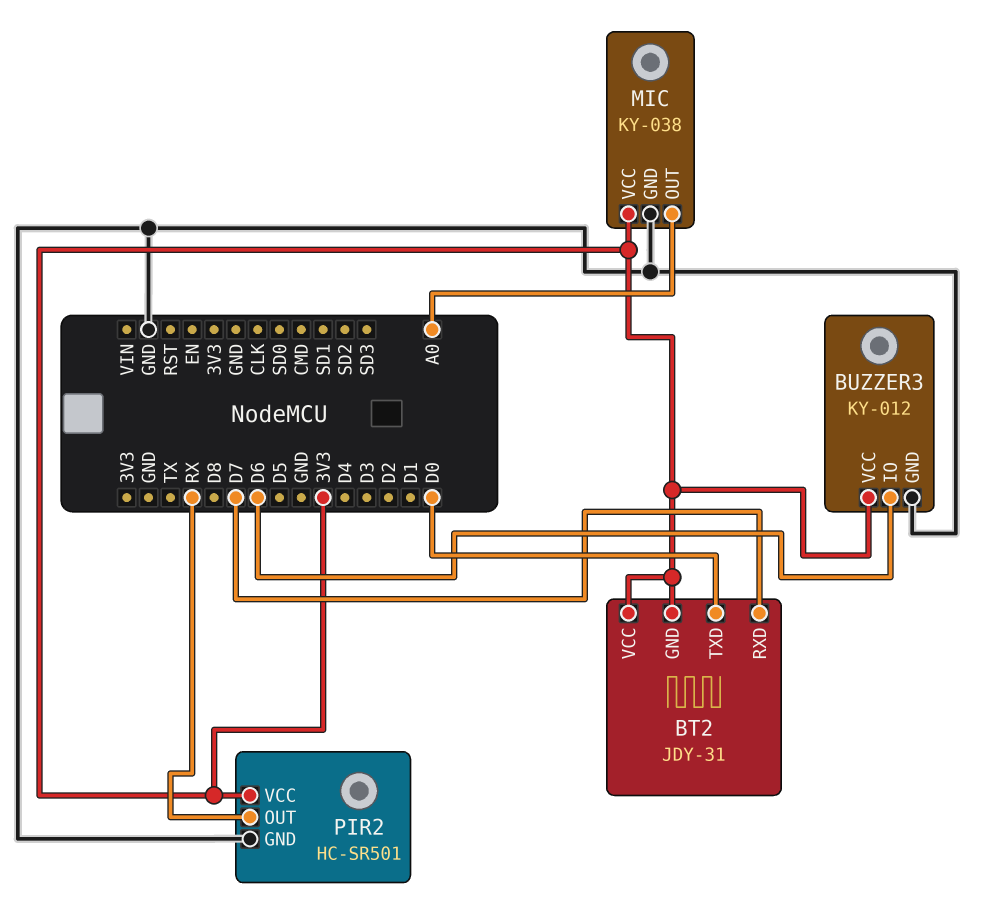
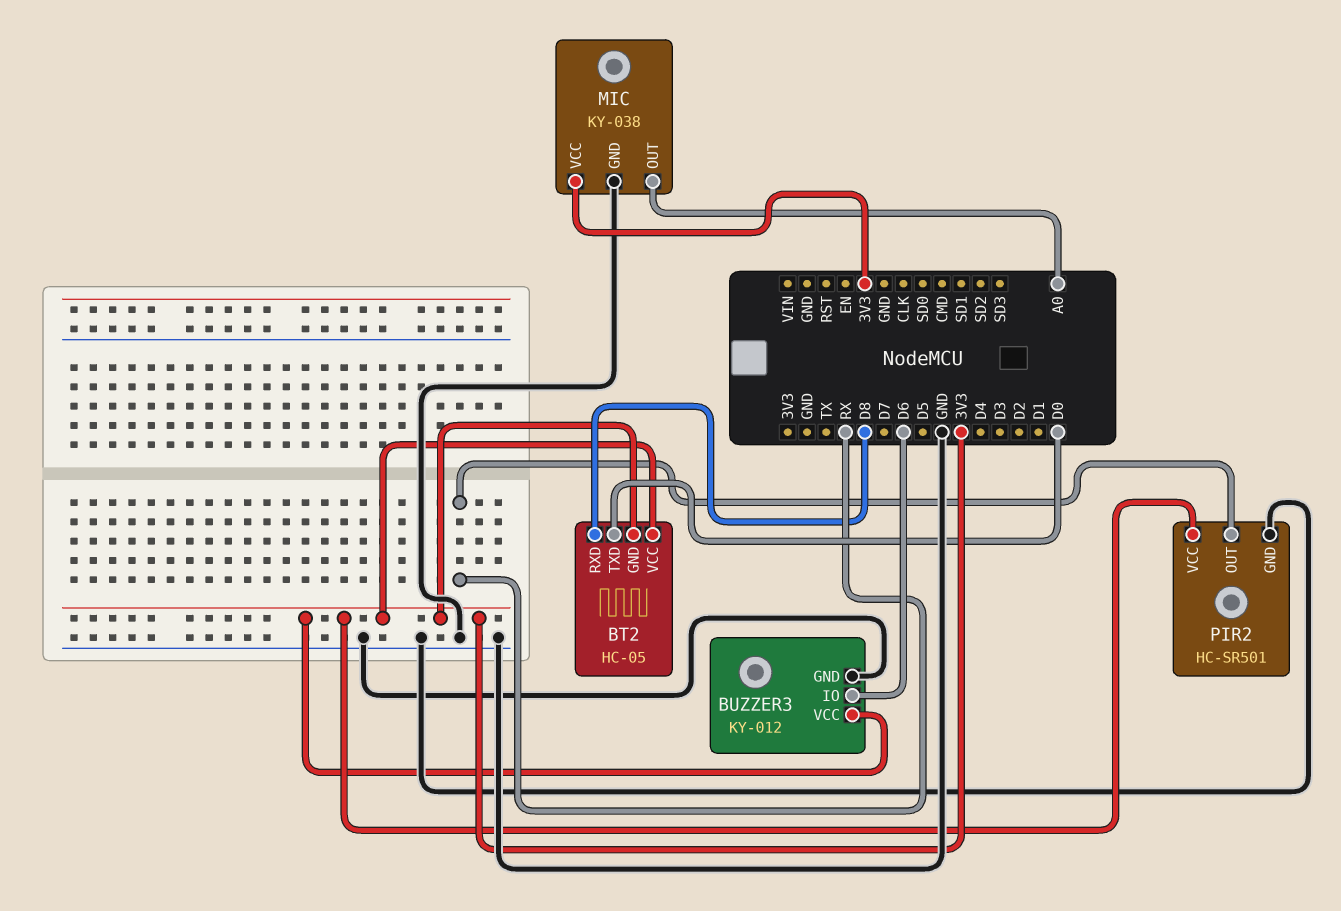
BT2: JDY-31 -> HC-05
BT2 pin RXD: D7 -> D8

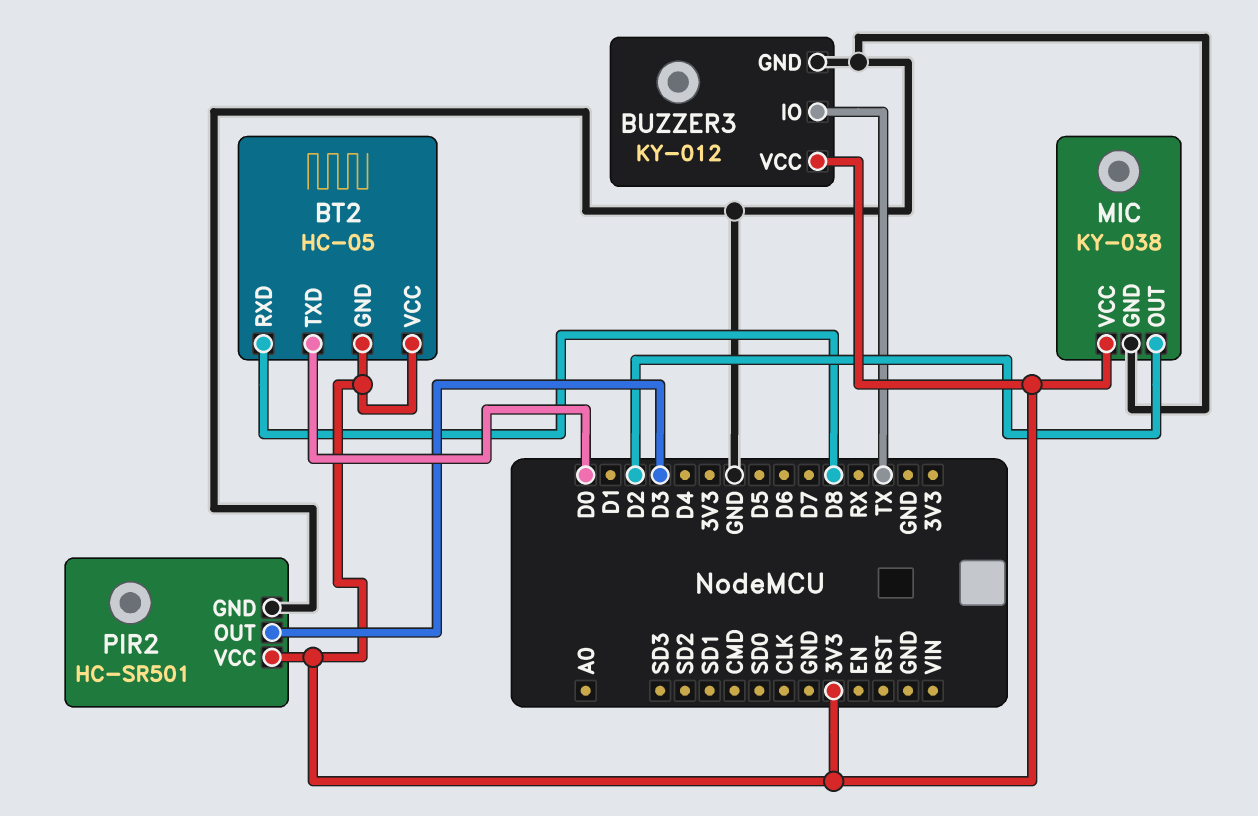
BUZZER3 pin IO: D6 -> TX
MIC pin OUT: A0 -> D2
PIR2 pin OUT: RX -> D3

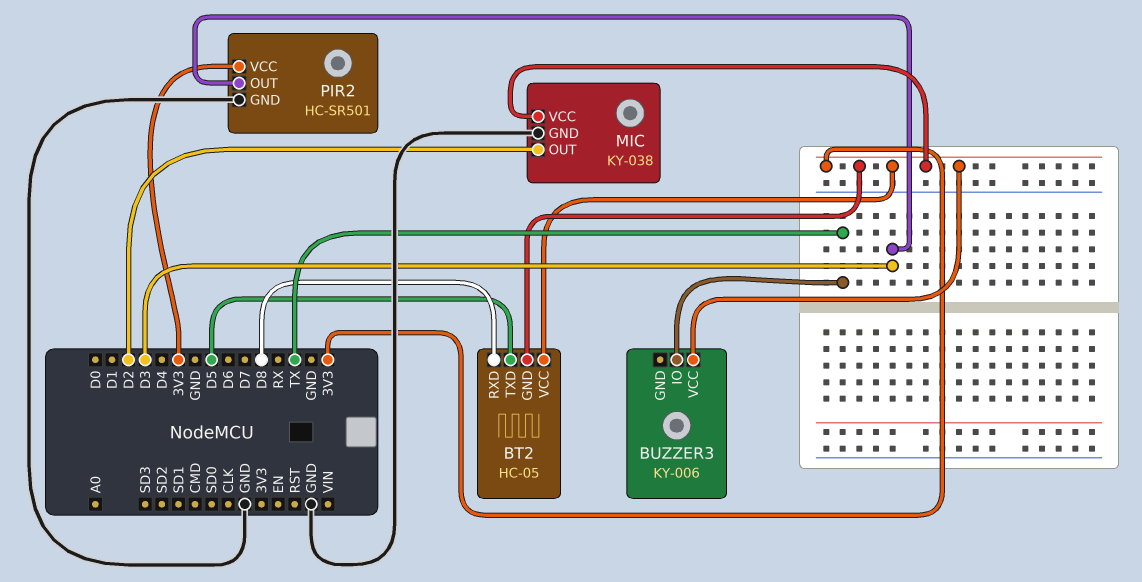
BT2 pin TXD: D0 -> D5
BUZZER3: KY-012 -> KY-006
BUZZER3 pin GND: GND -> none

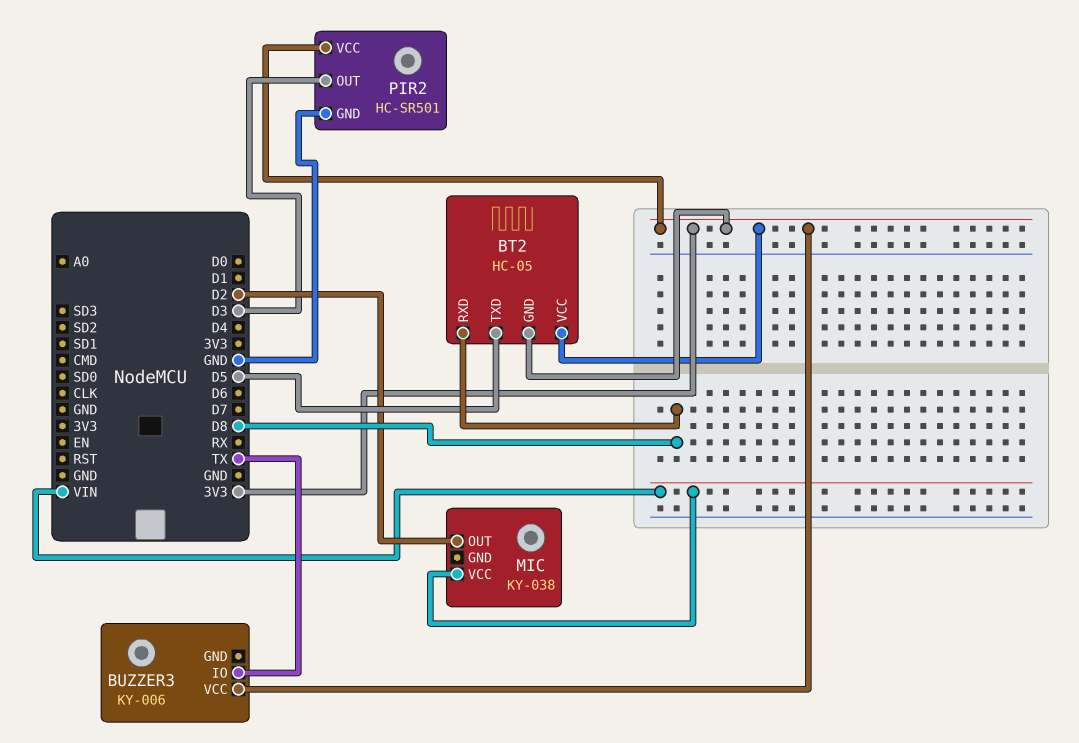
MIC pin GND: GND -> none
MIC pin VCC: 3V3 -> VIN

